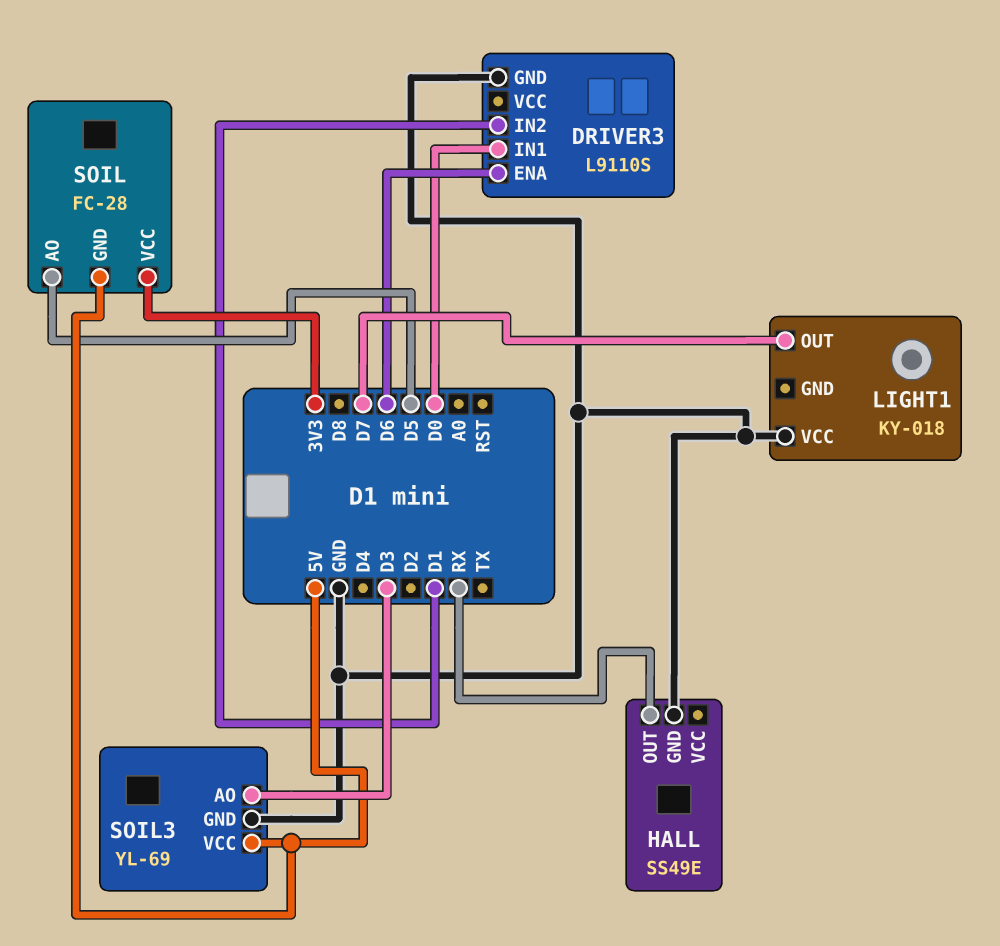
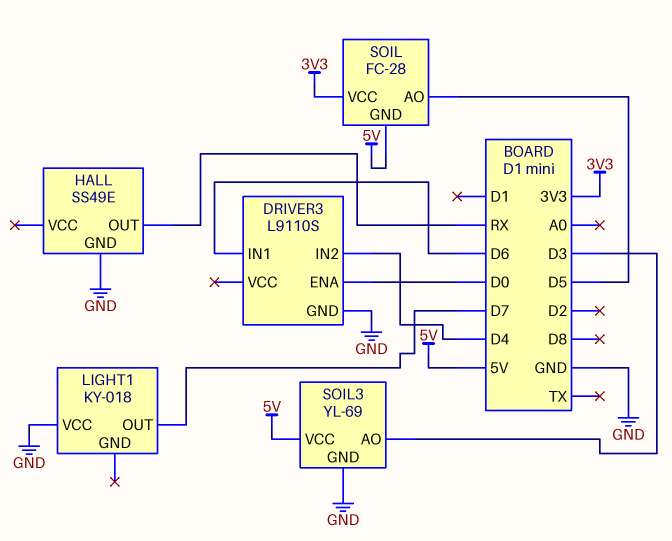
DRIVER3 pin ENA: D6 -> D0
DRIVER3 pin IN1: D0 -> D6
DRIVER3 pin IN2: D1 -> D4

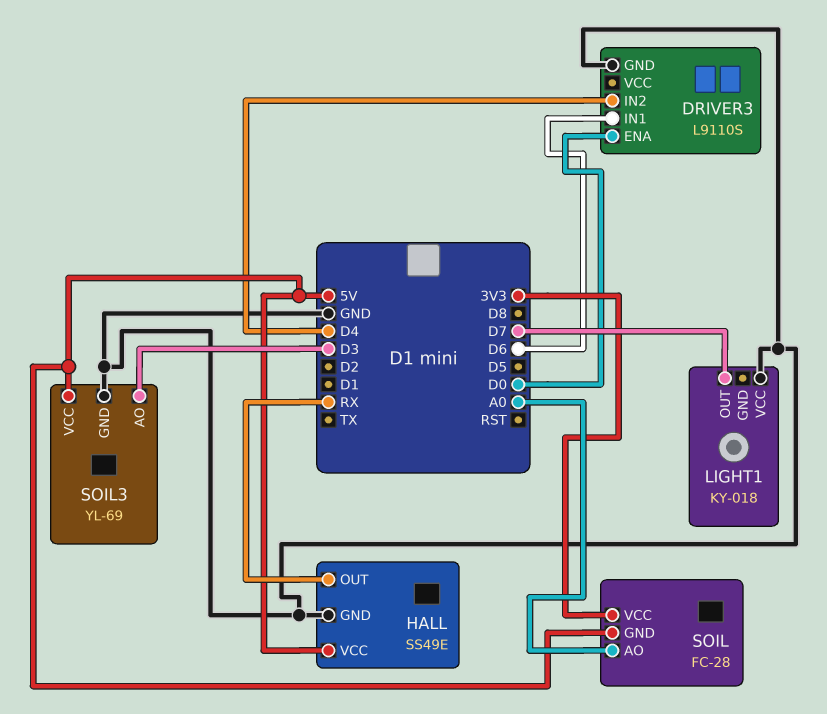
HALL pin VCC: none -> 5V
SOIL pin AO: D5 -> A0

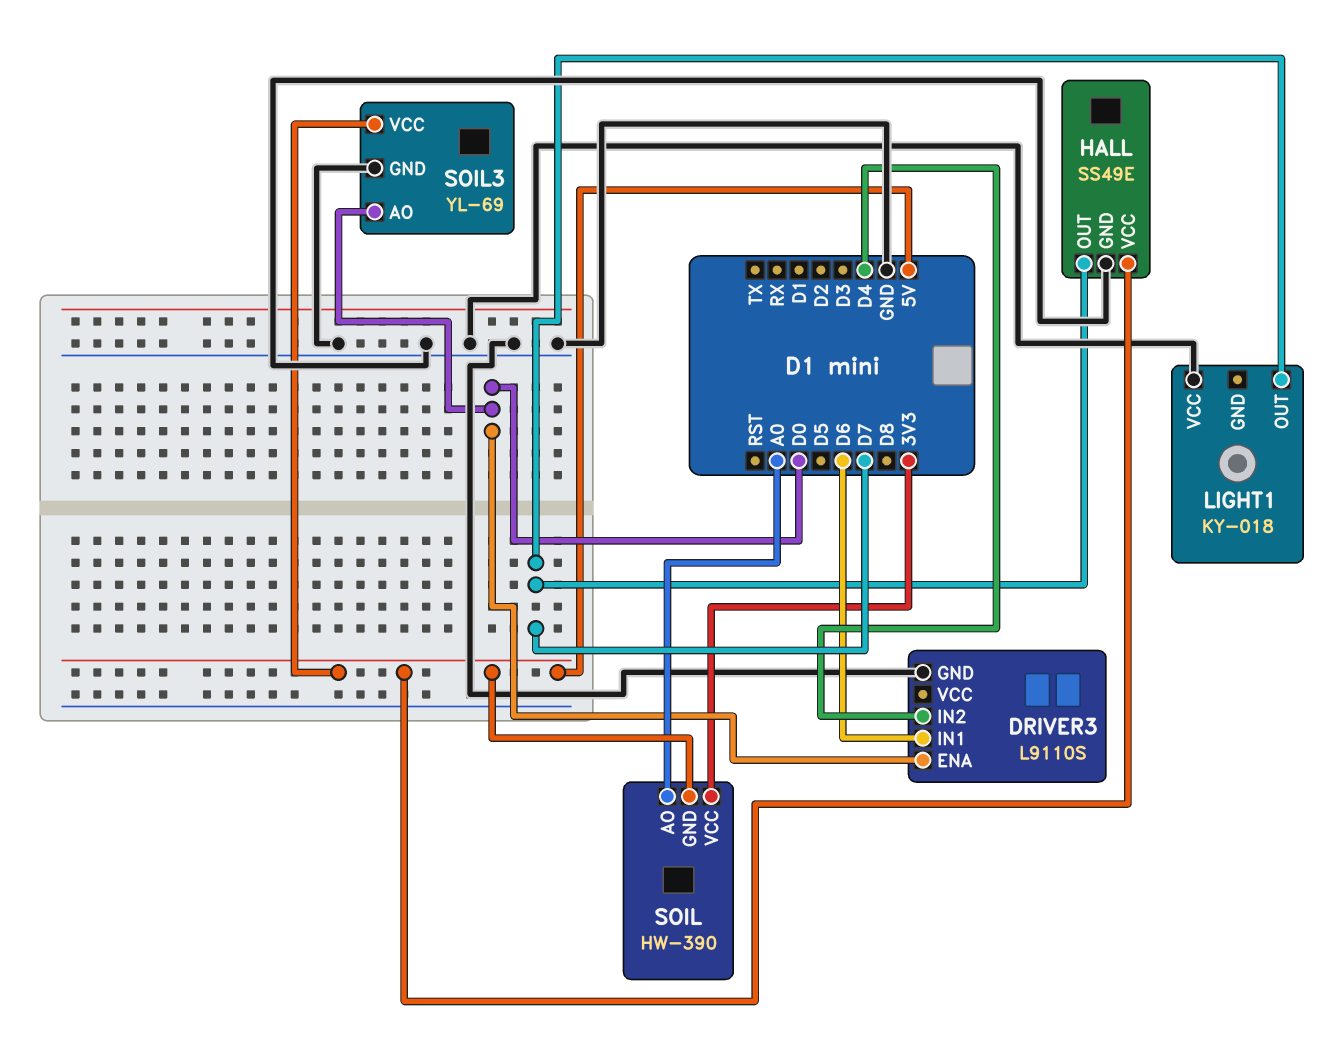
HALL pin OUT: RX -> D7
SOIL: FC-28 -> HW-390
SOIL3 pin AO: D3 -> D0

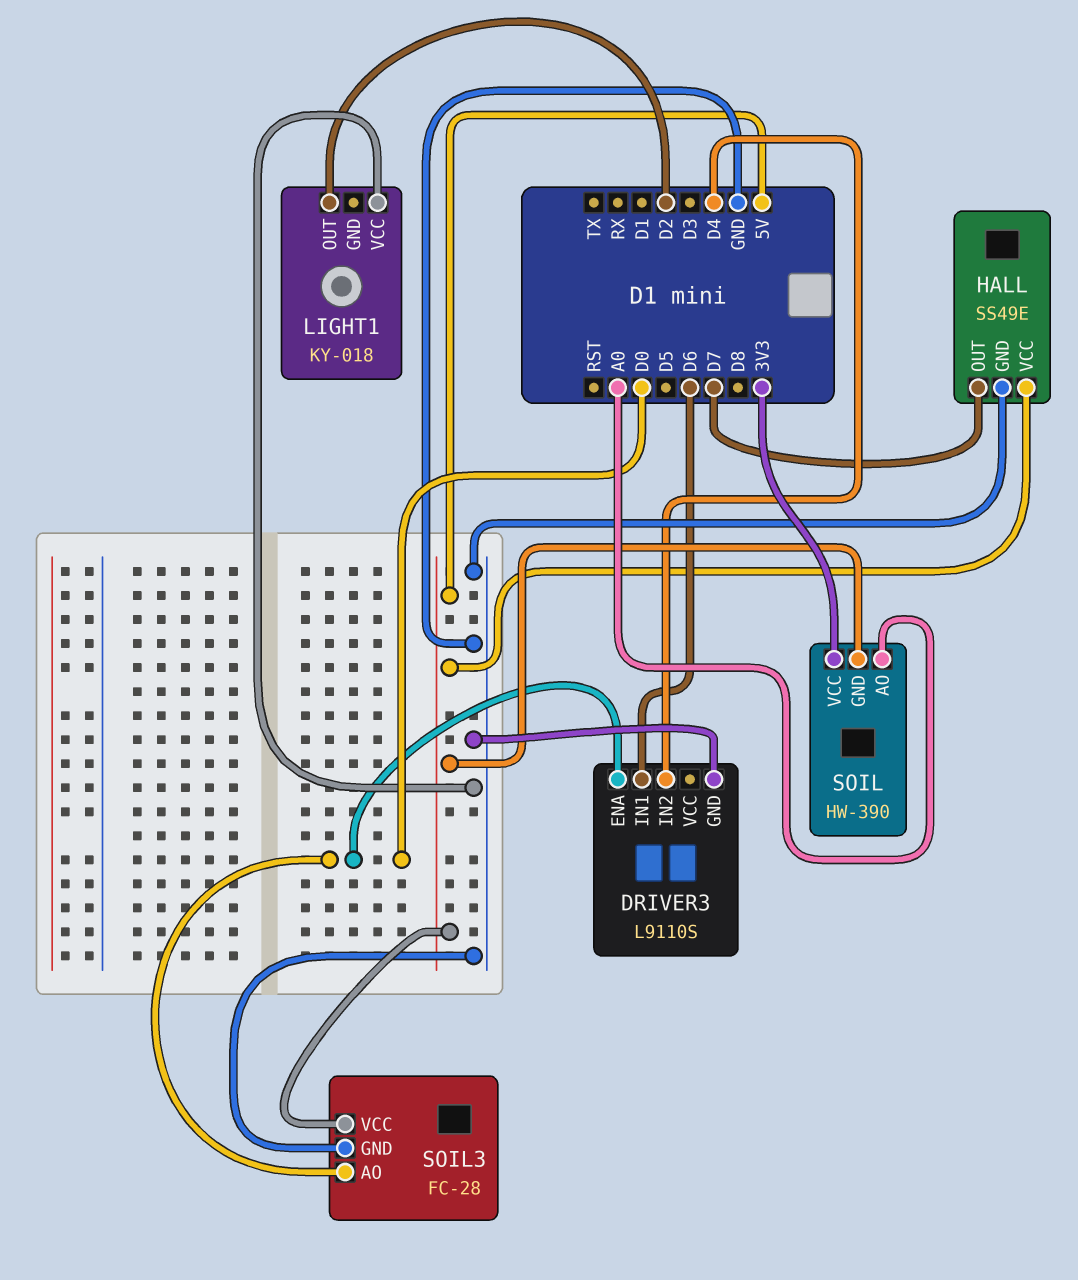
LIGHT1 pin OUT: D7 -> D2
SOIL3: YL-69 -> FC-28

